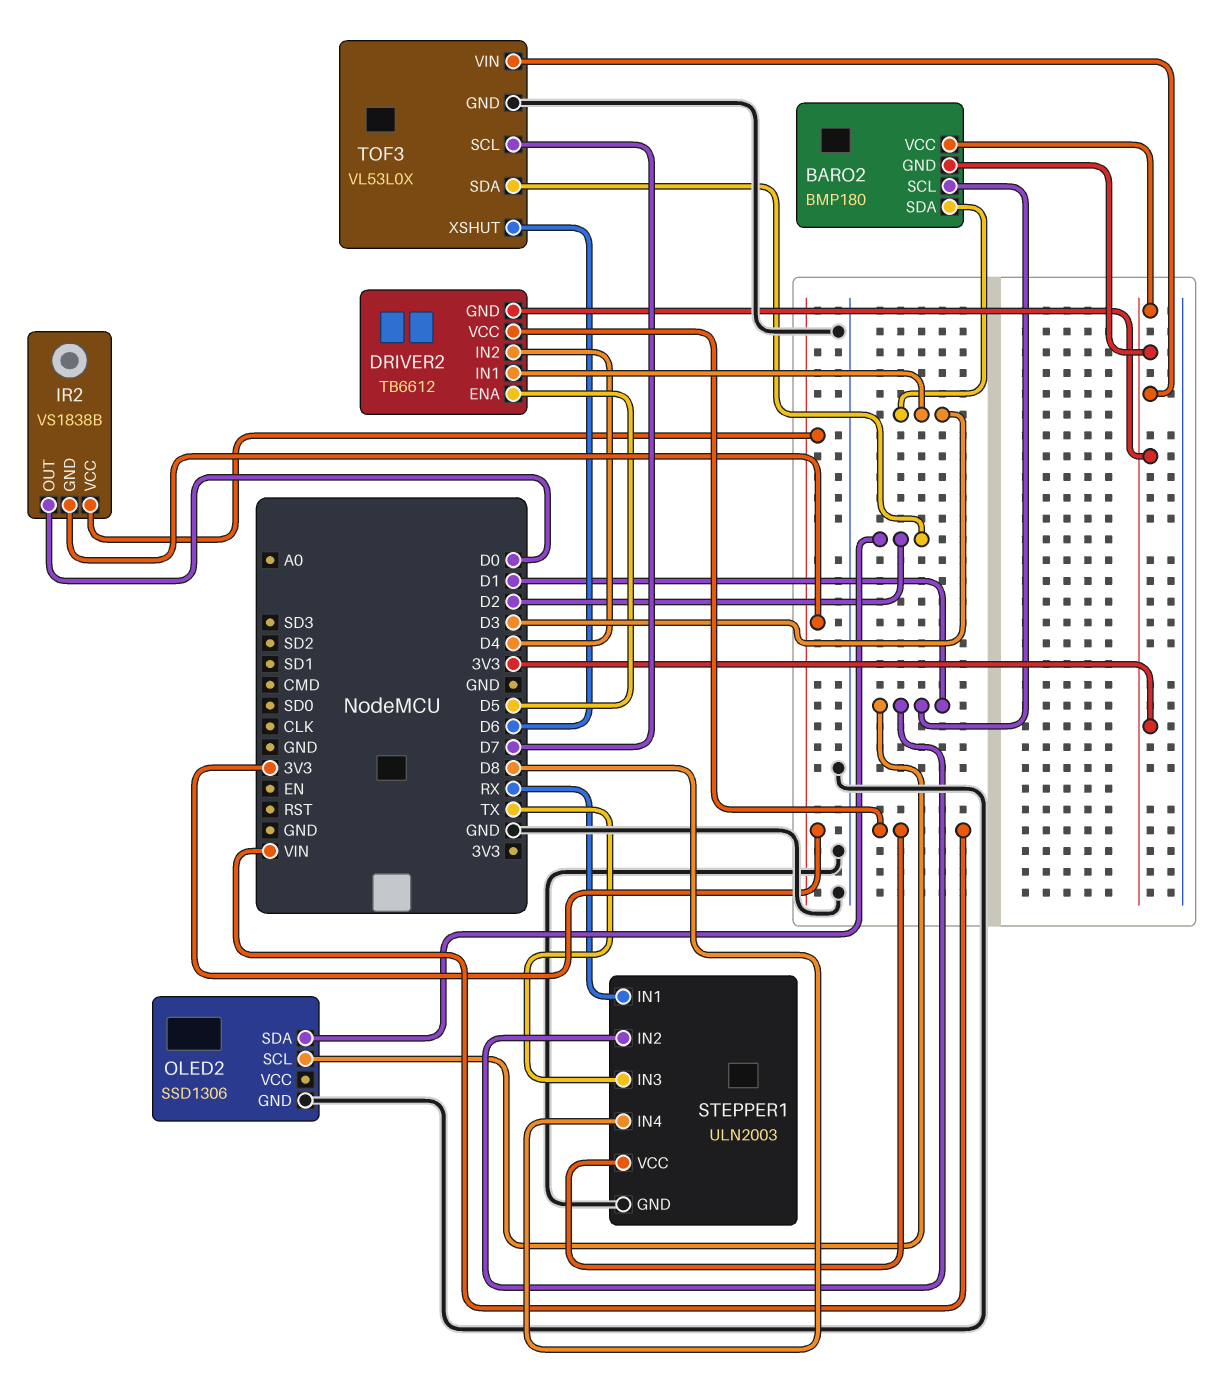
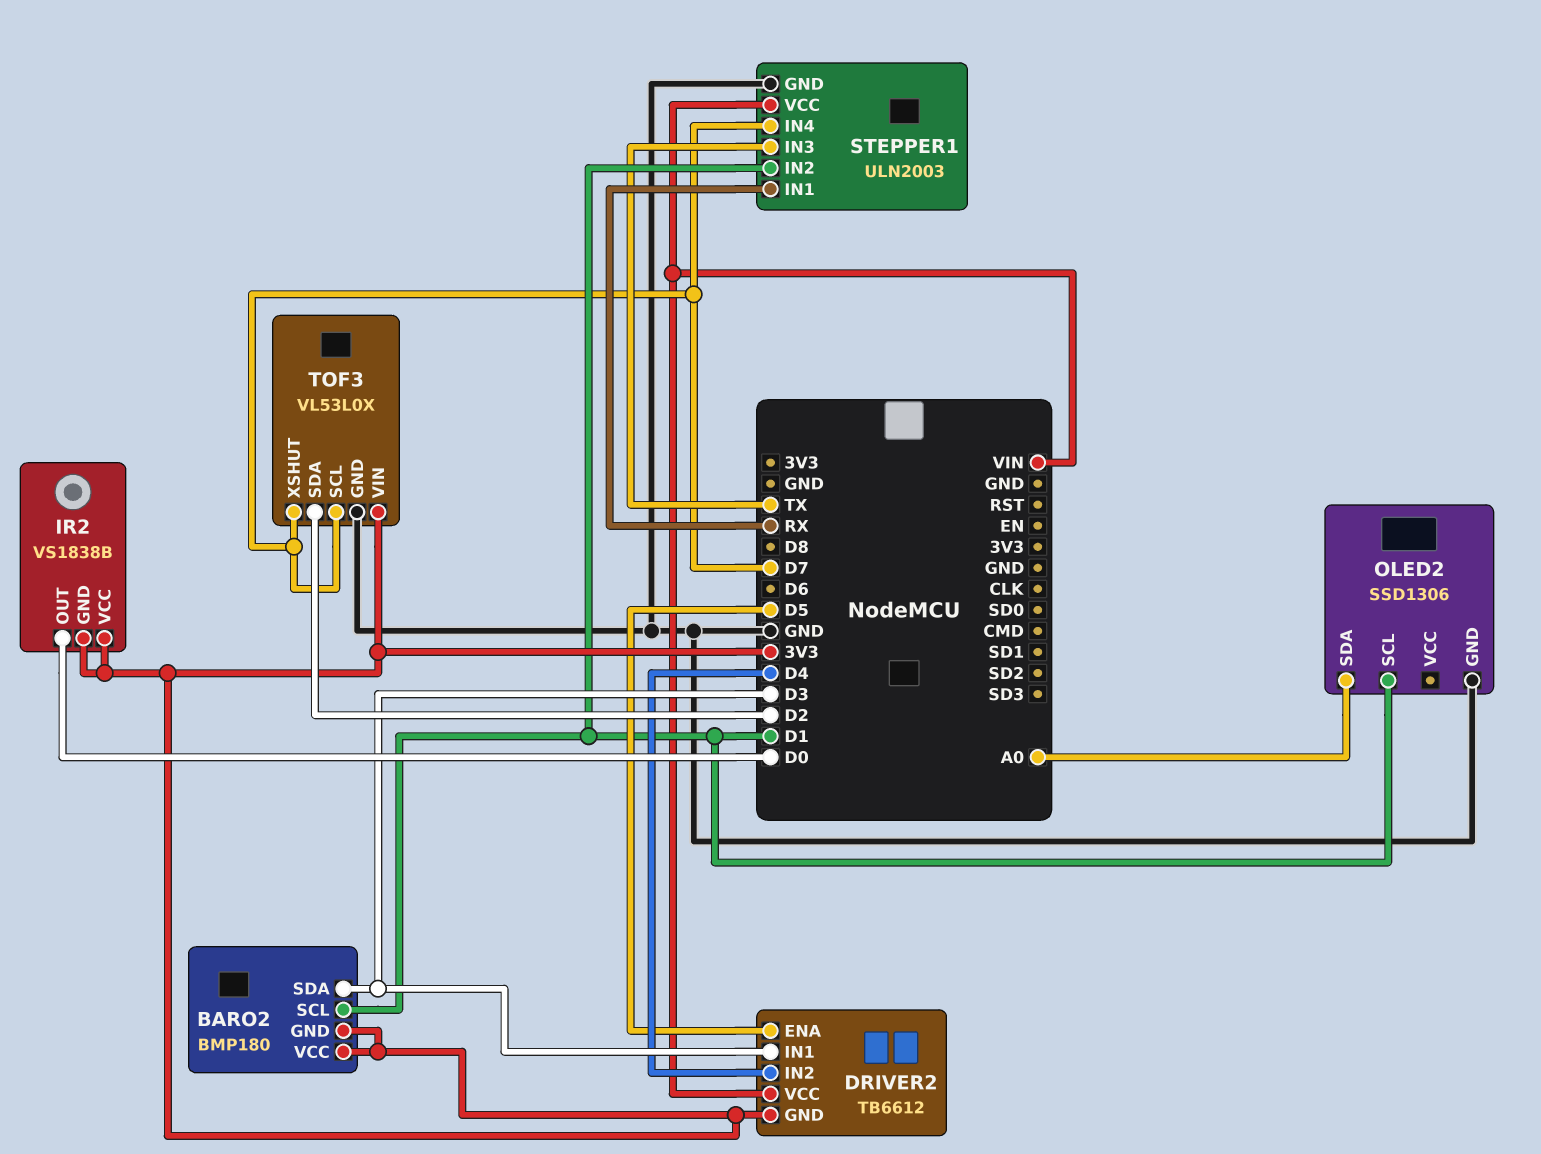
OLED2 pin SDA: D2 -> A0
STEPPER1 pin IN4: D8 -> D7
TOF3 pin XSHUT: D6 -> D7

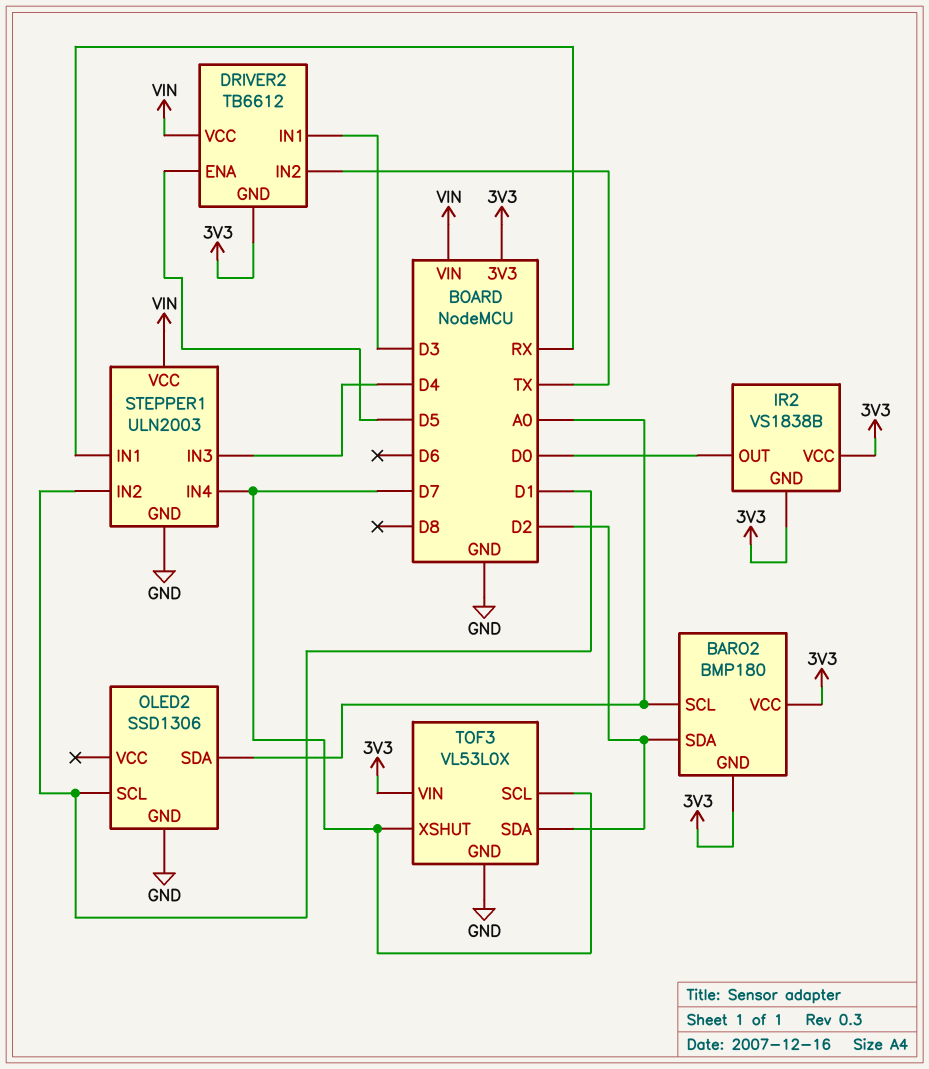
BARO2 pin SCL: D1 -> A0
BARO2 pin SDA: D3 -> D2
DRIVER2 pin IN2: D4 -> TX
STEPPER1 pin IN3: TX -> D4

